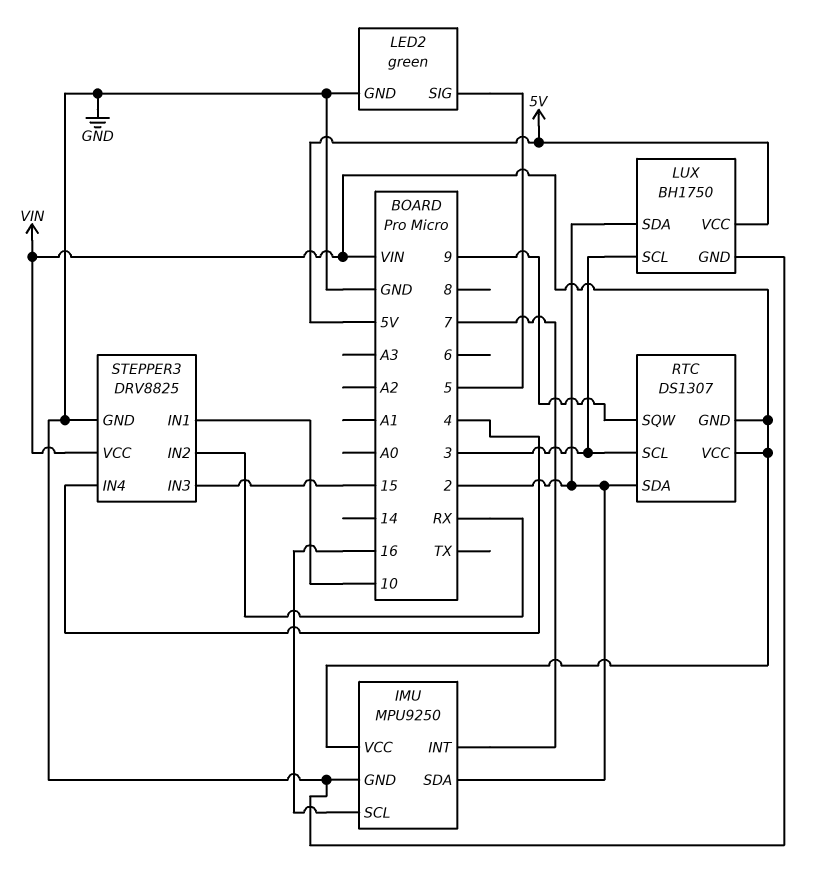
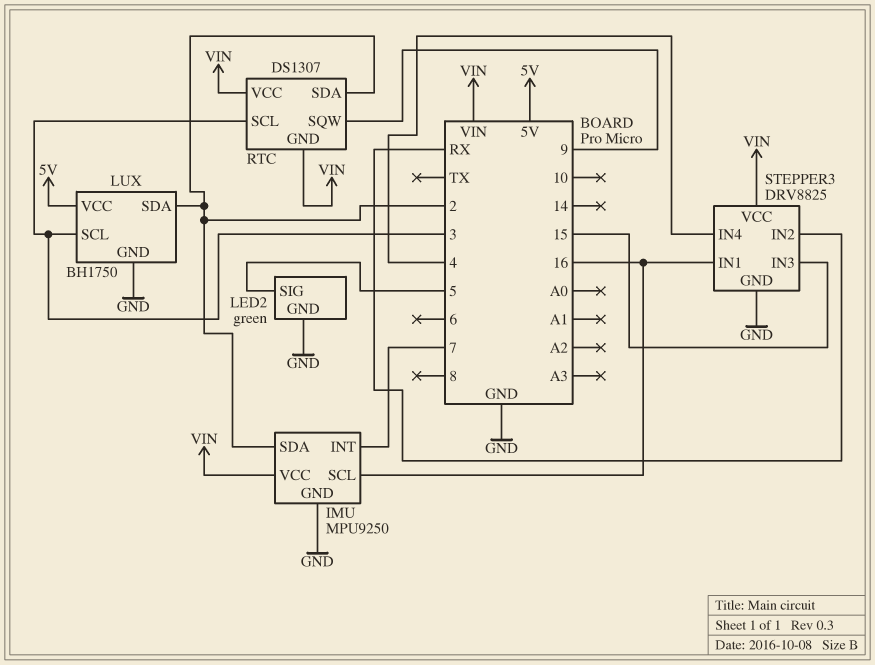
STEPPER3 pin IN1: 10 -> 16

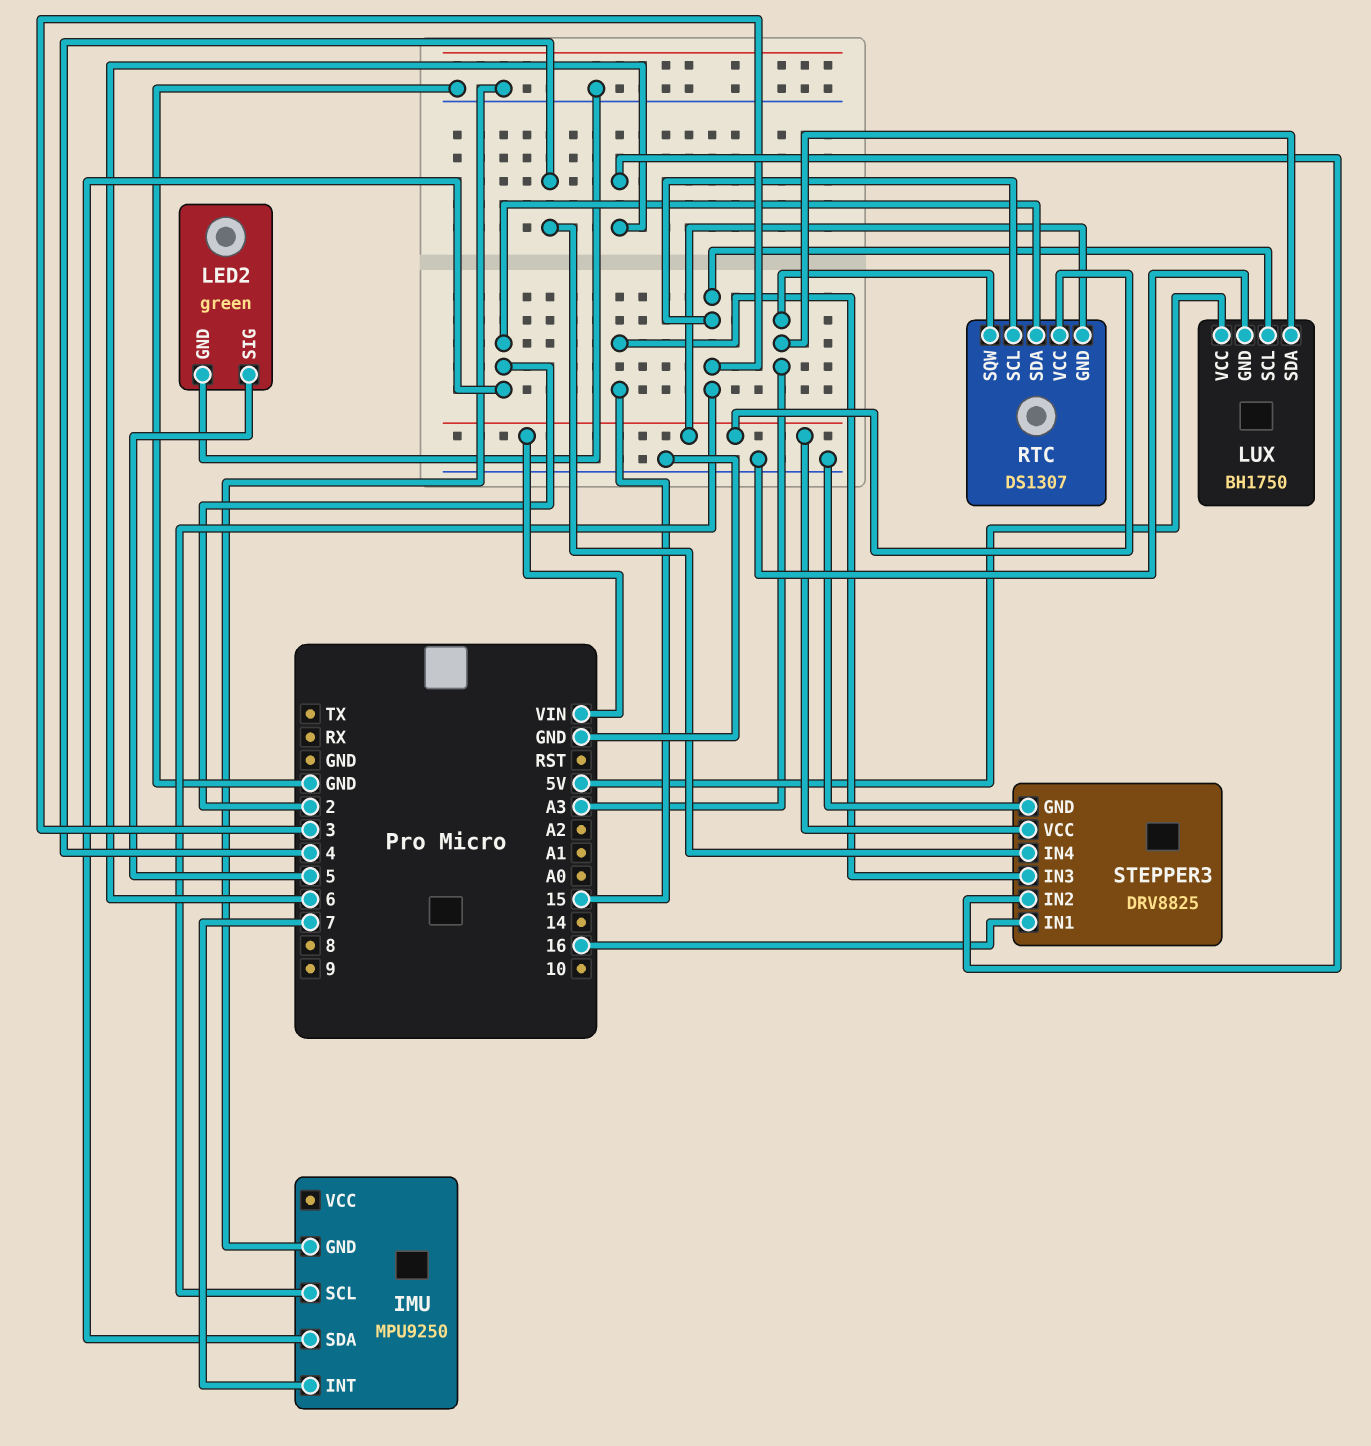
IMU pin SCL: 16 -> 3
IMU pin VCC: VIN -> none
LUX pin SDA: 2 -> A3
RTC pin SQW: 9 -> A3
STEPPER3 pin IN2: RX -> 6

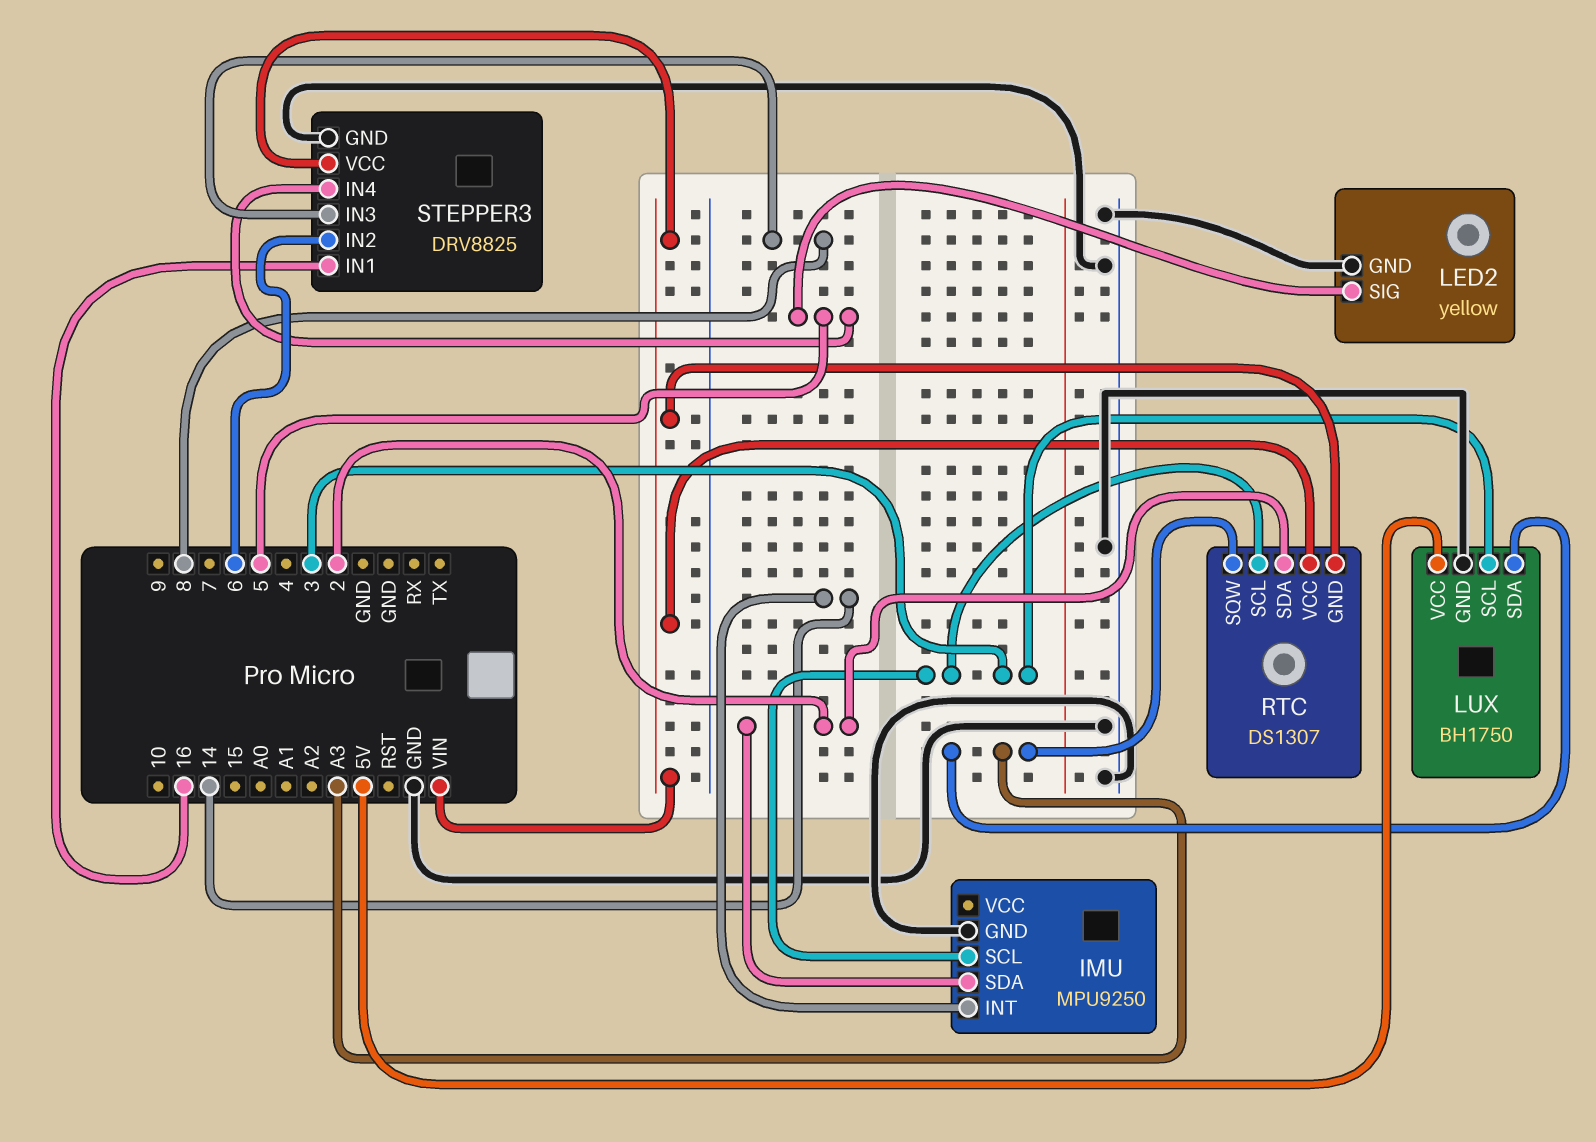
IMU pin INT: 7 -> 14
LED2: green -> yellow
STEPPER3 pin IN3: 15 -> 8
STEPPER3 pin IN4: 4 -> 5

